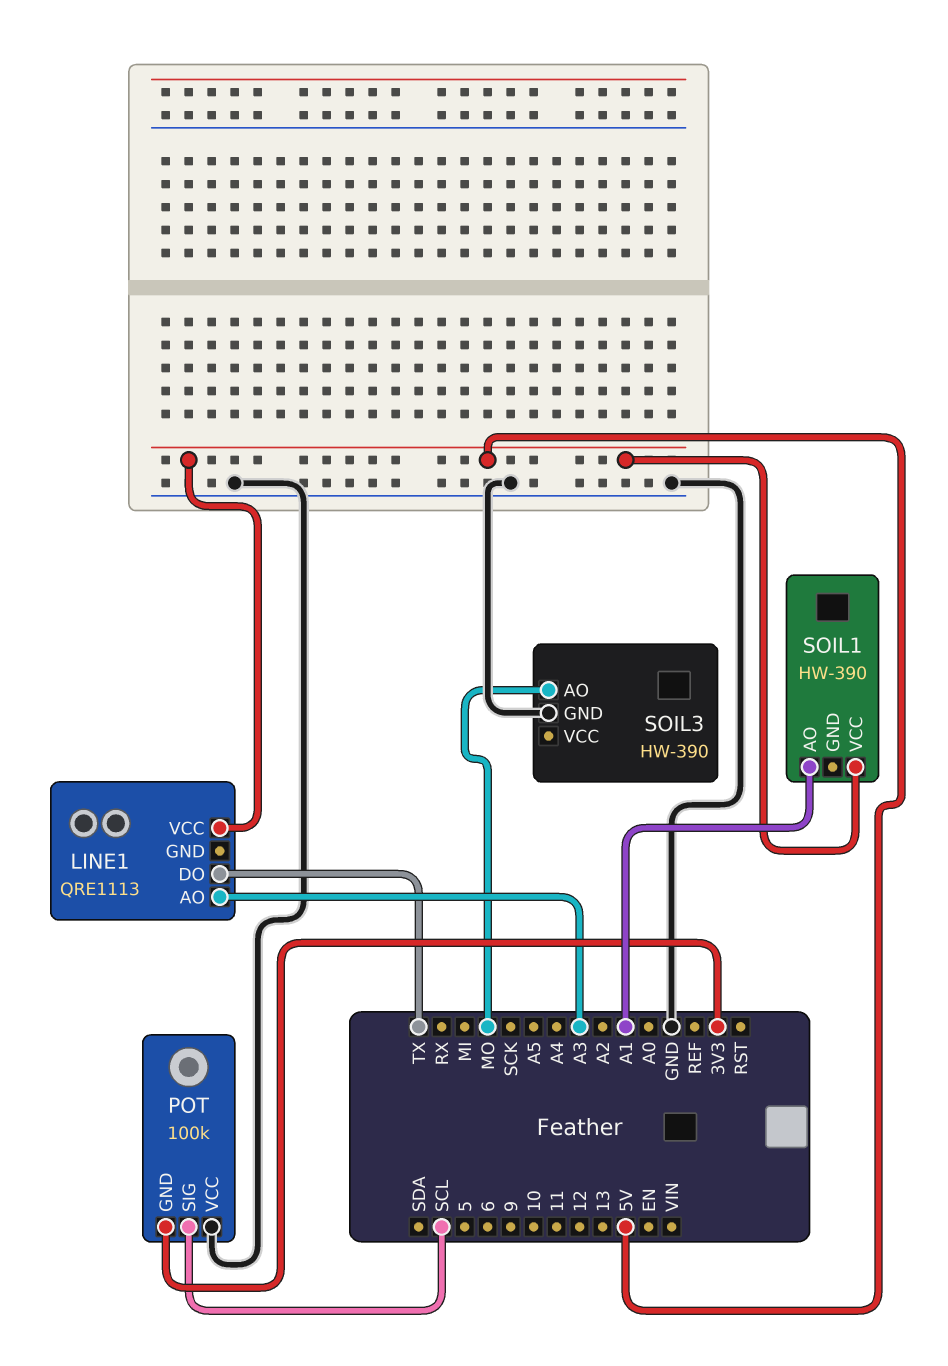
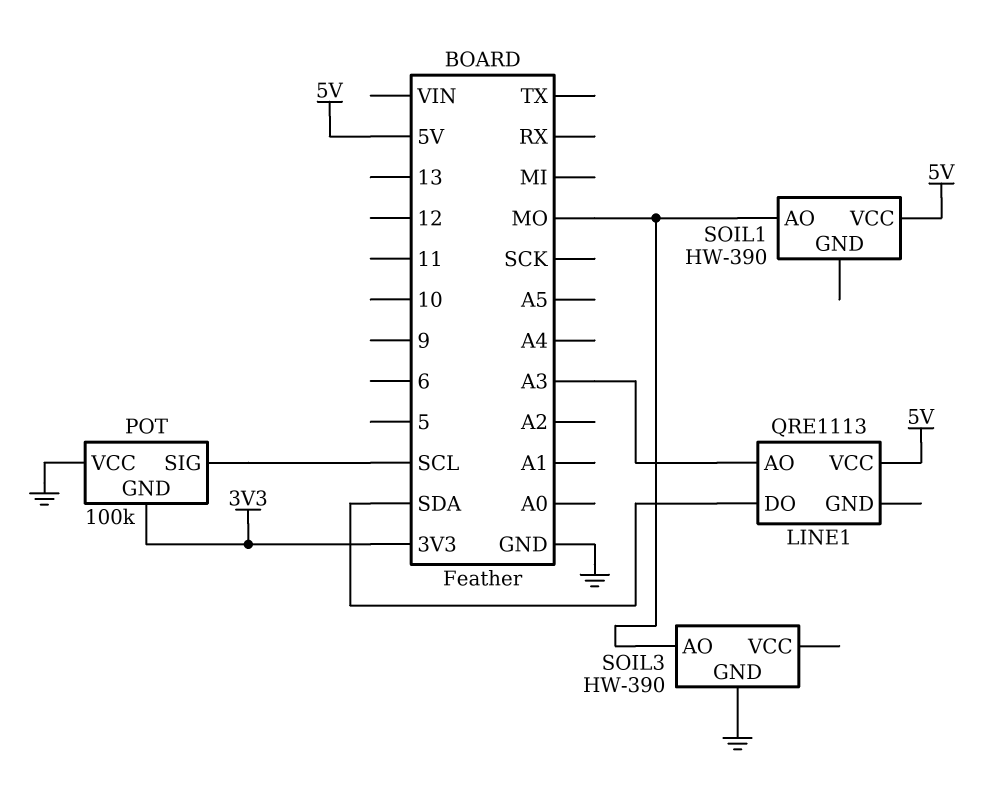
LINE1 pin DO: TX -> SDA
SOIL1 pin AO: A1 -> MO

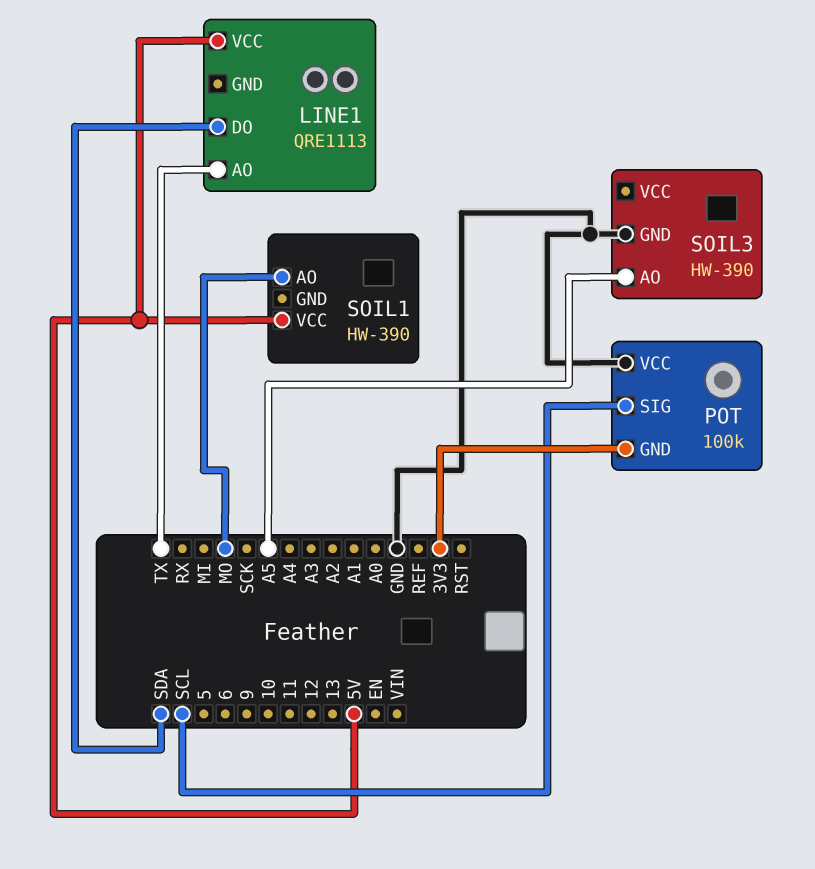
LINE1 pin AO: A3 -> TX
SOIL3 pin AO: MO -> A5

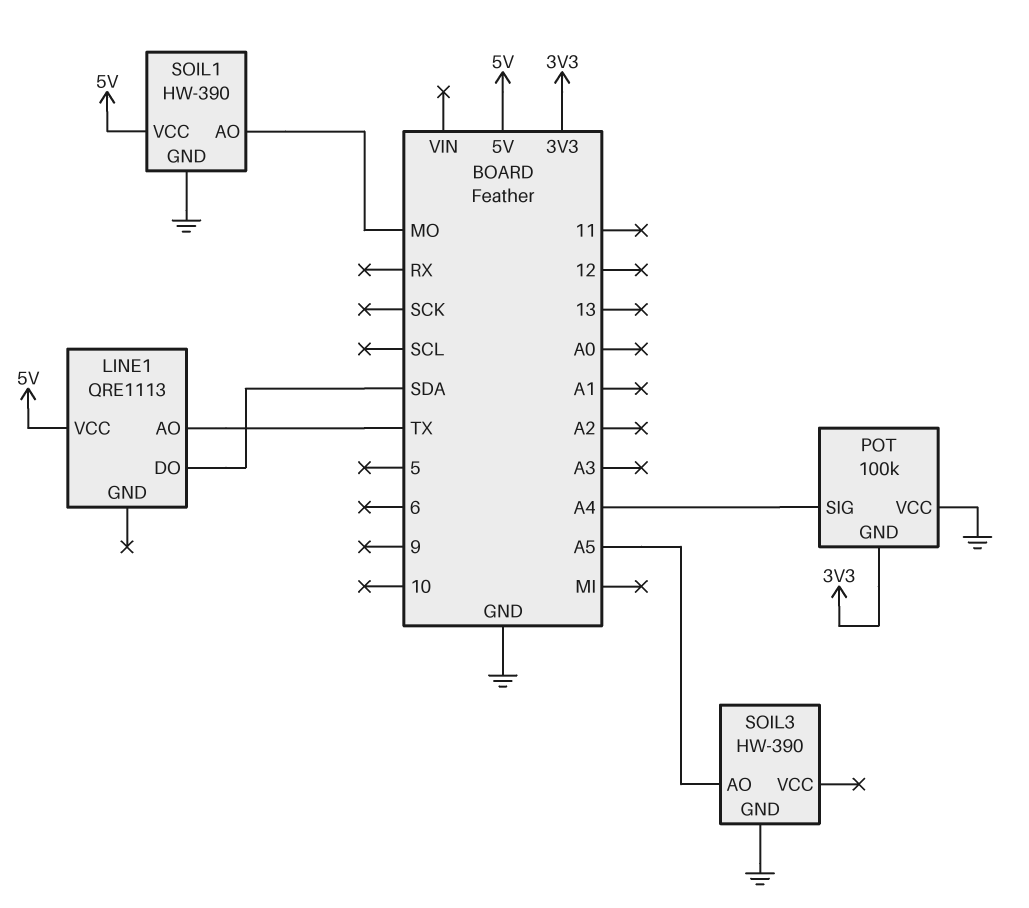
POT pin SIG: SCL -> A4
SOIL1 pin GND: none -> GND

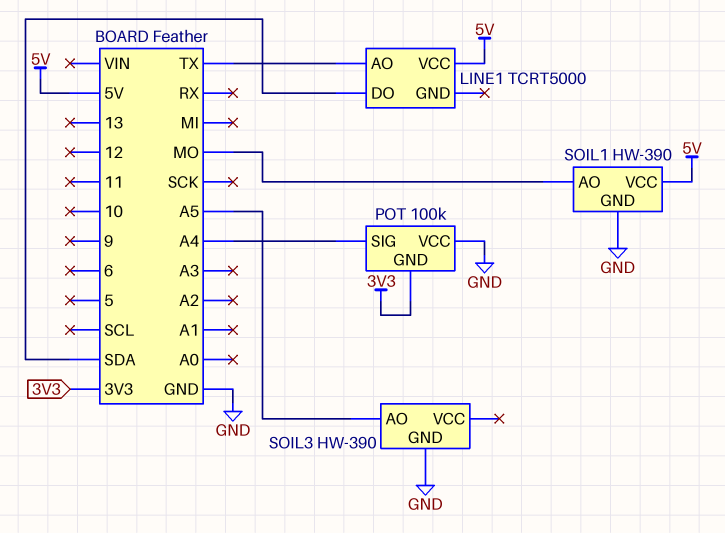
LINE1: QRE1113 -> TCRT5000

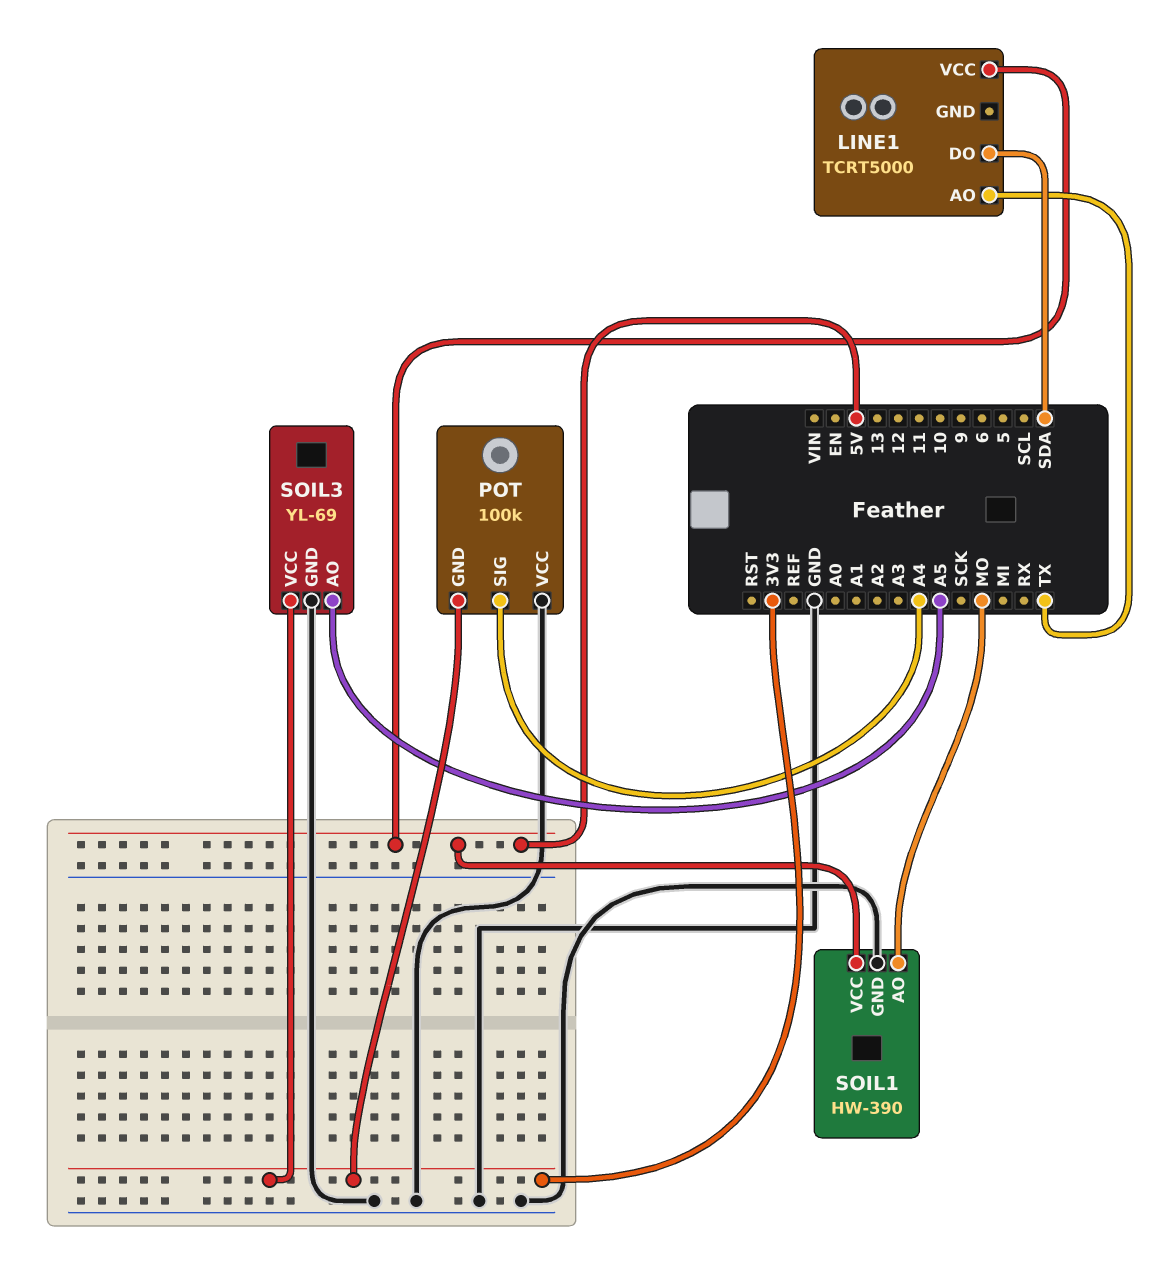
SOIL3: HW-390 -> YL-69
SOIL3 pin VCC: none -> 3V3

